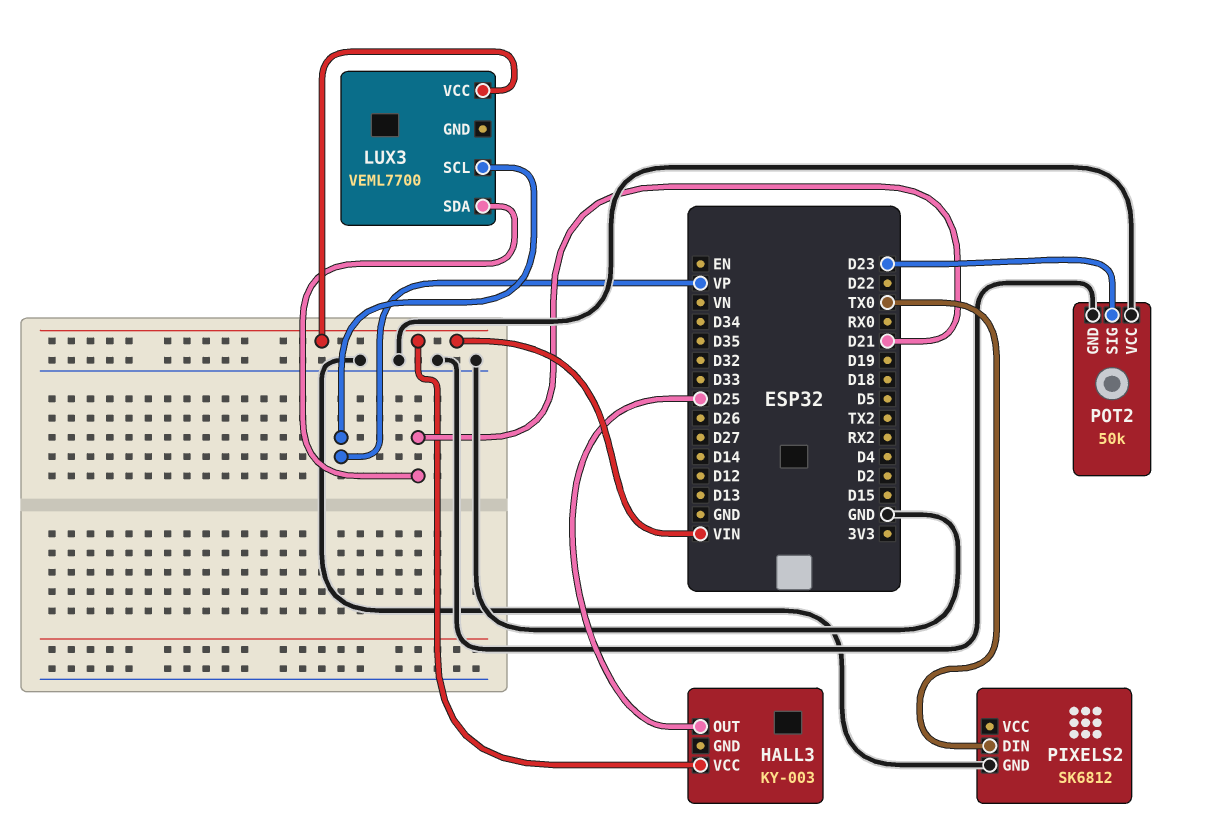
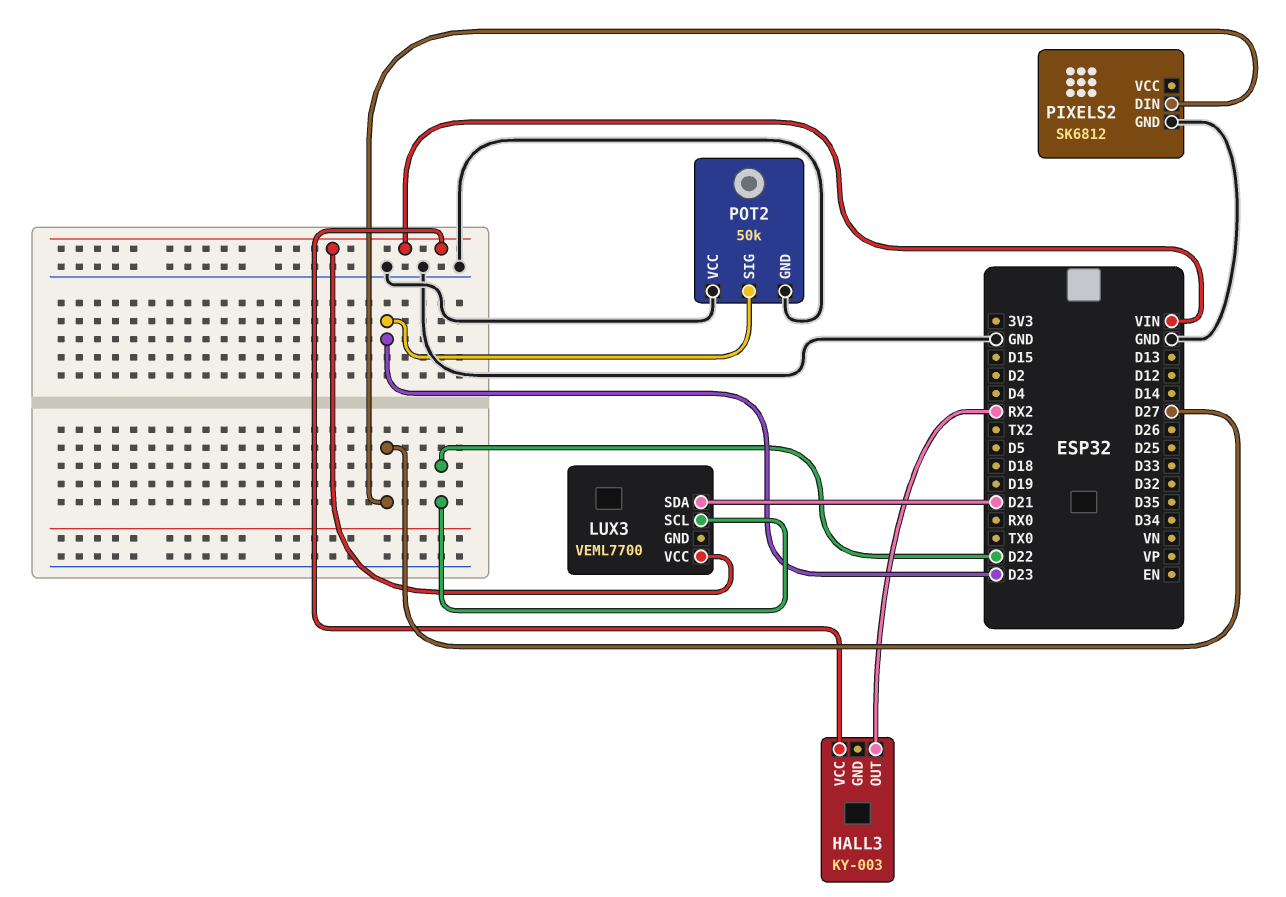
HALL3 pin OUT: D25 -> RX2
LUX3 pin SCL: VP -> D22
PIXELS2 pin DIN: TX0 -> D27

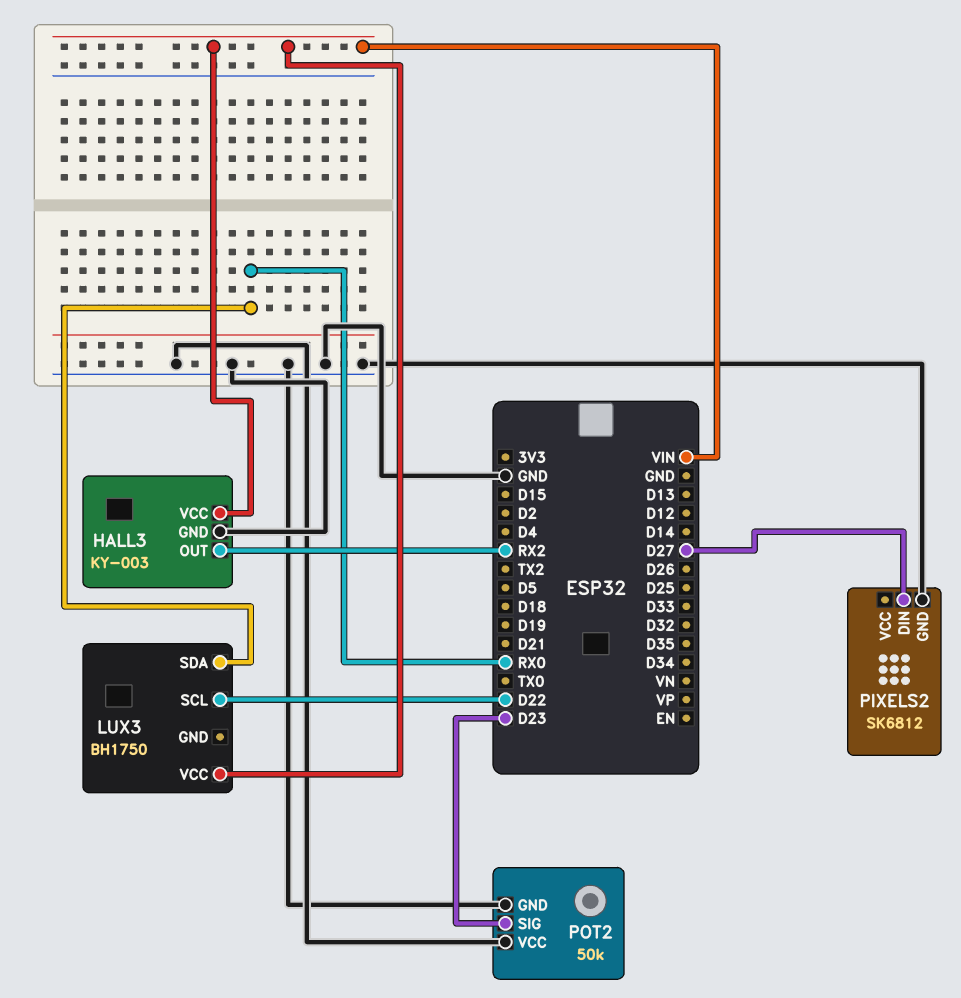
HALL3 pin GND: none -> GND
LUX3: VEML7700 -> BH1750
LUX3 pin SDA: D21 -> RX0

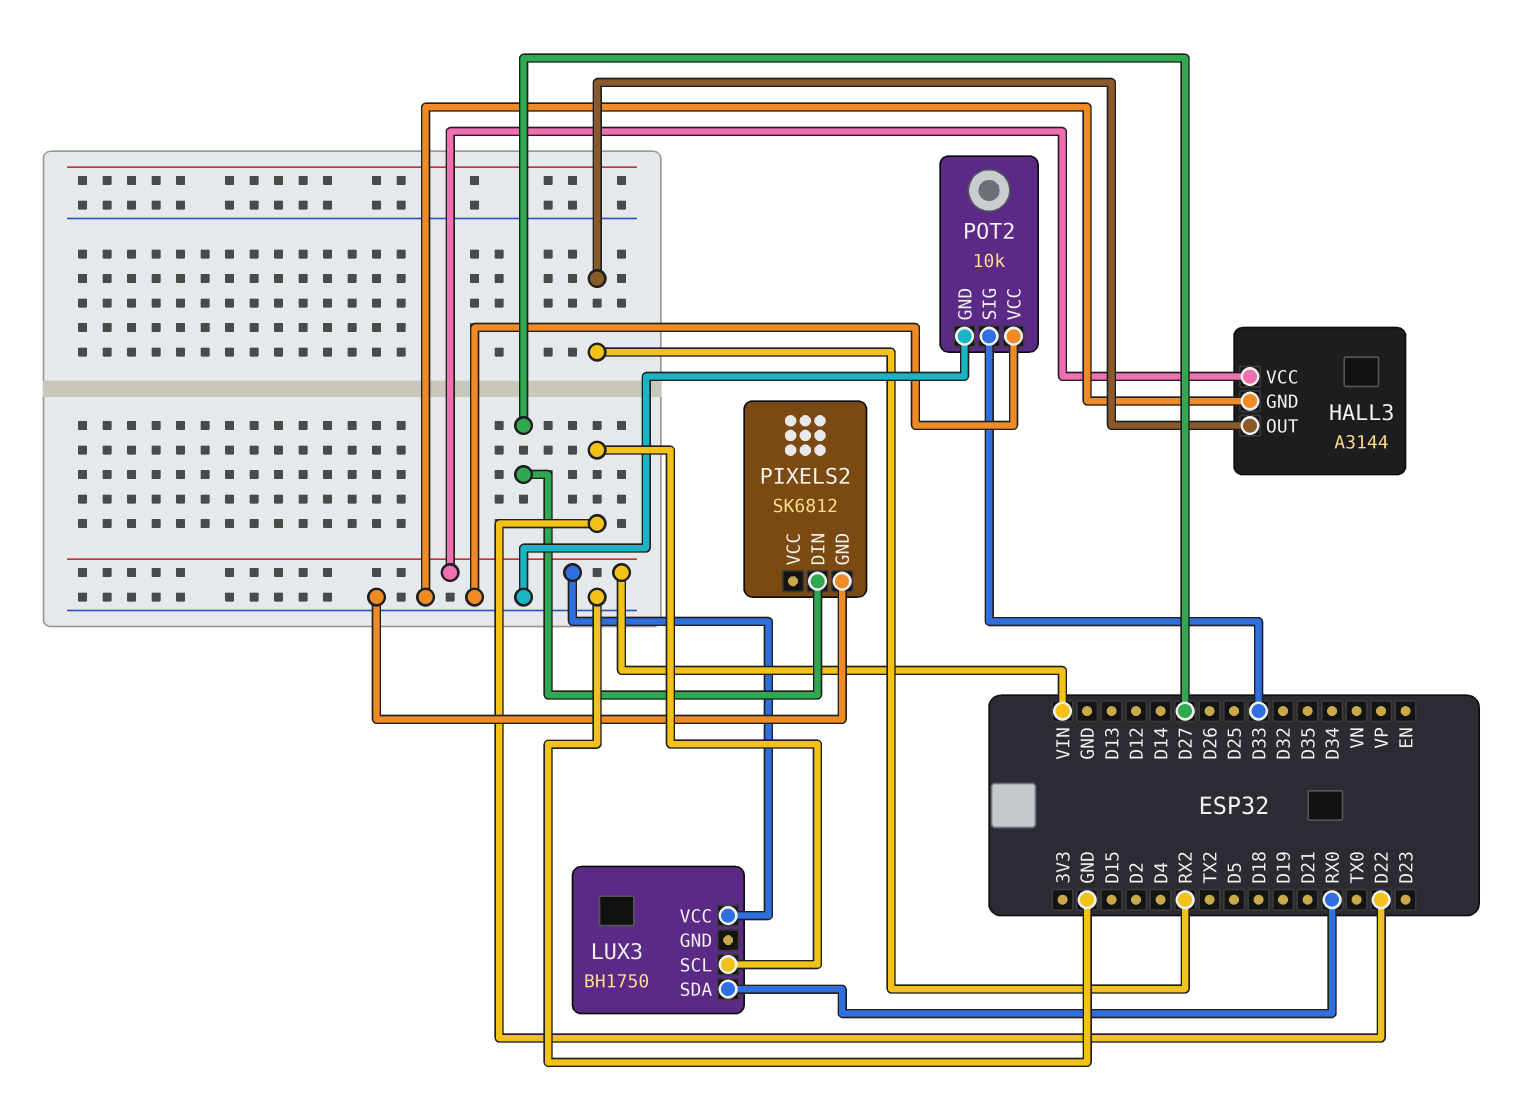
HALL3: KY-003 -> A3144
POT2: 50k -> 10k
POT2 pin SIG: D23 -> D33

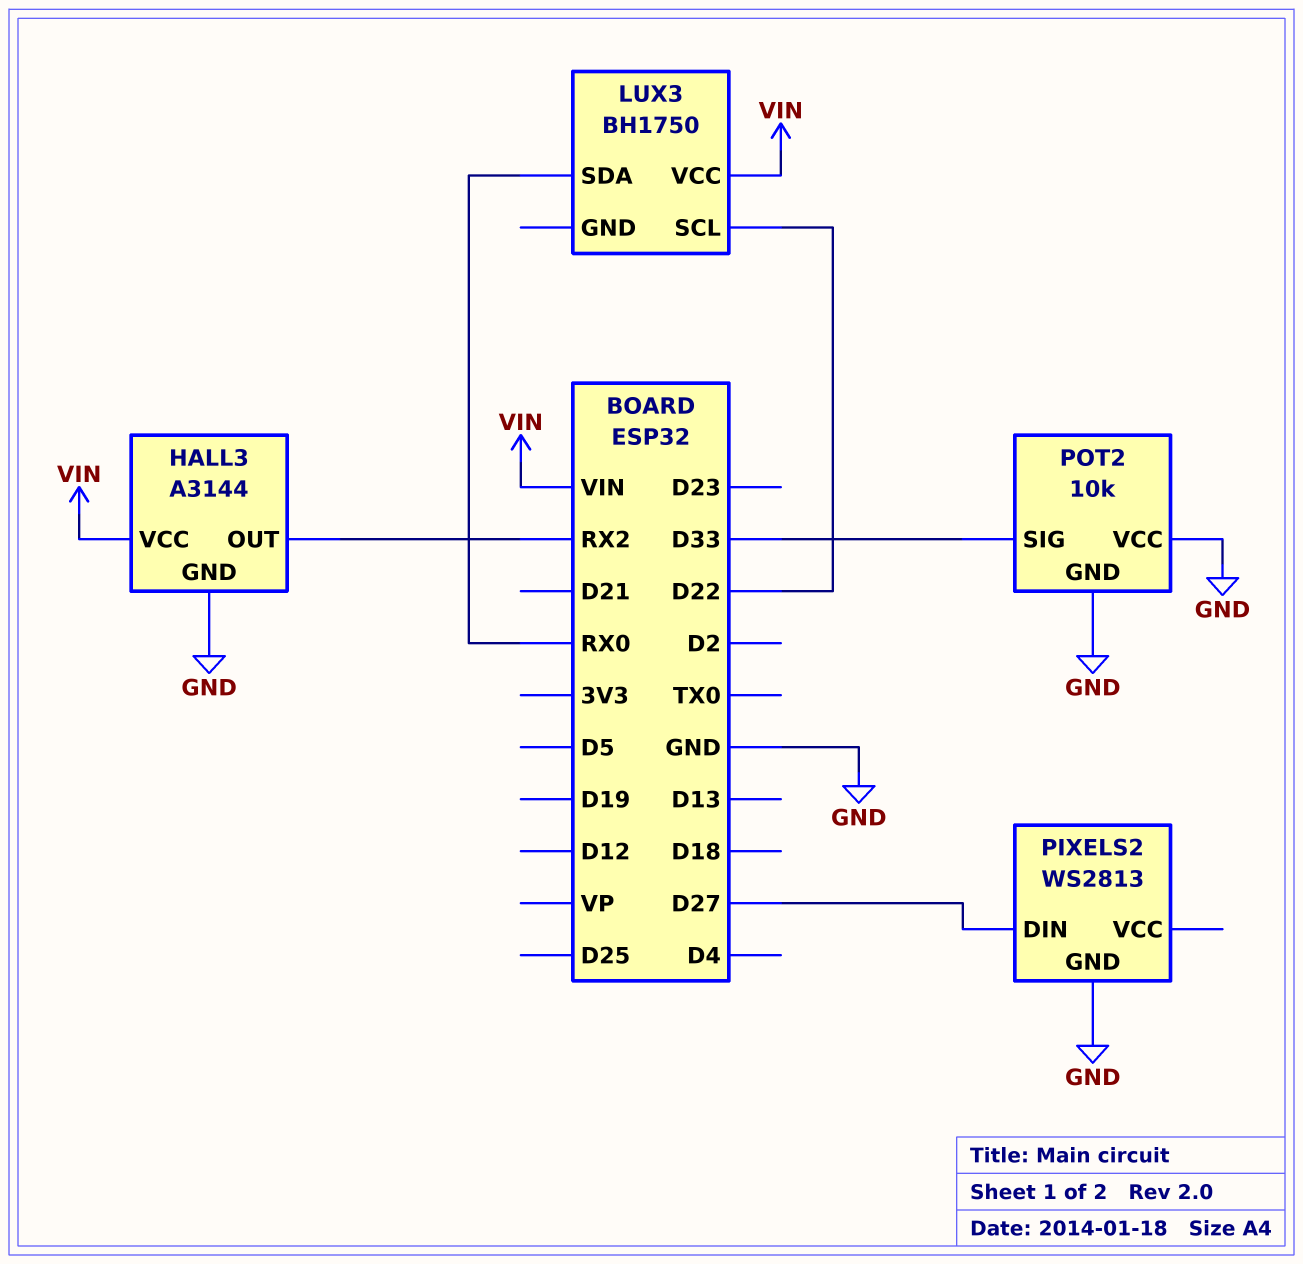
PIXELS2: SK6812 -> WS2813

